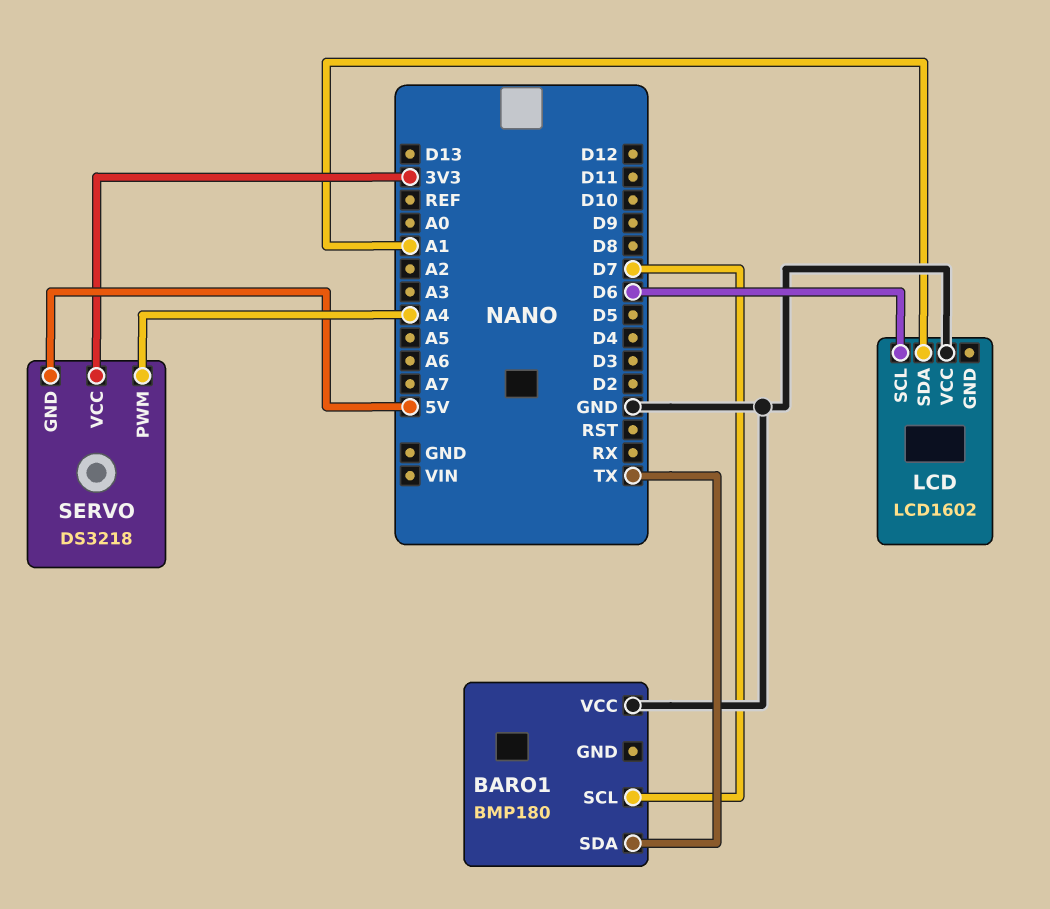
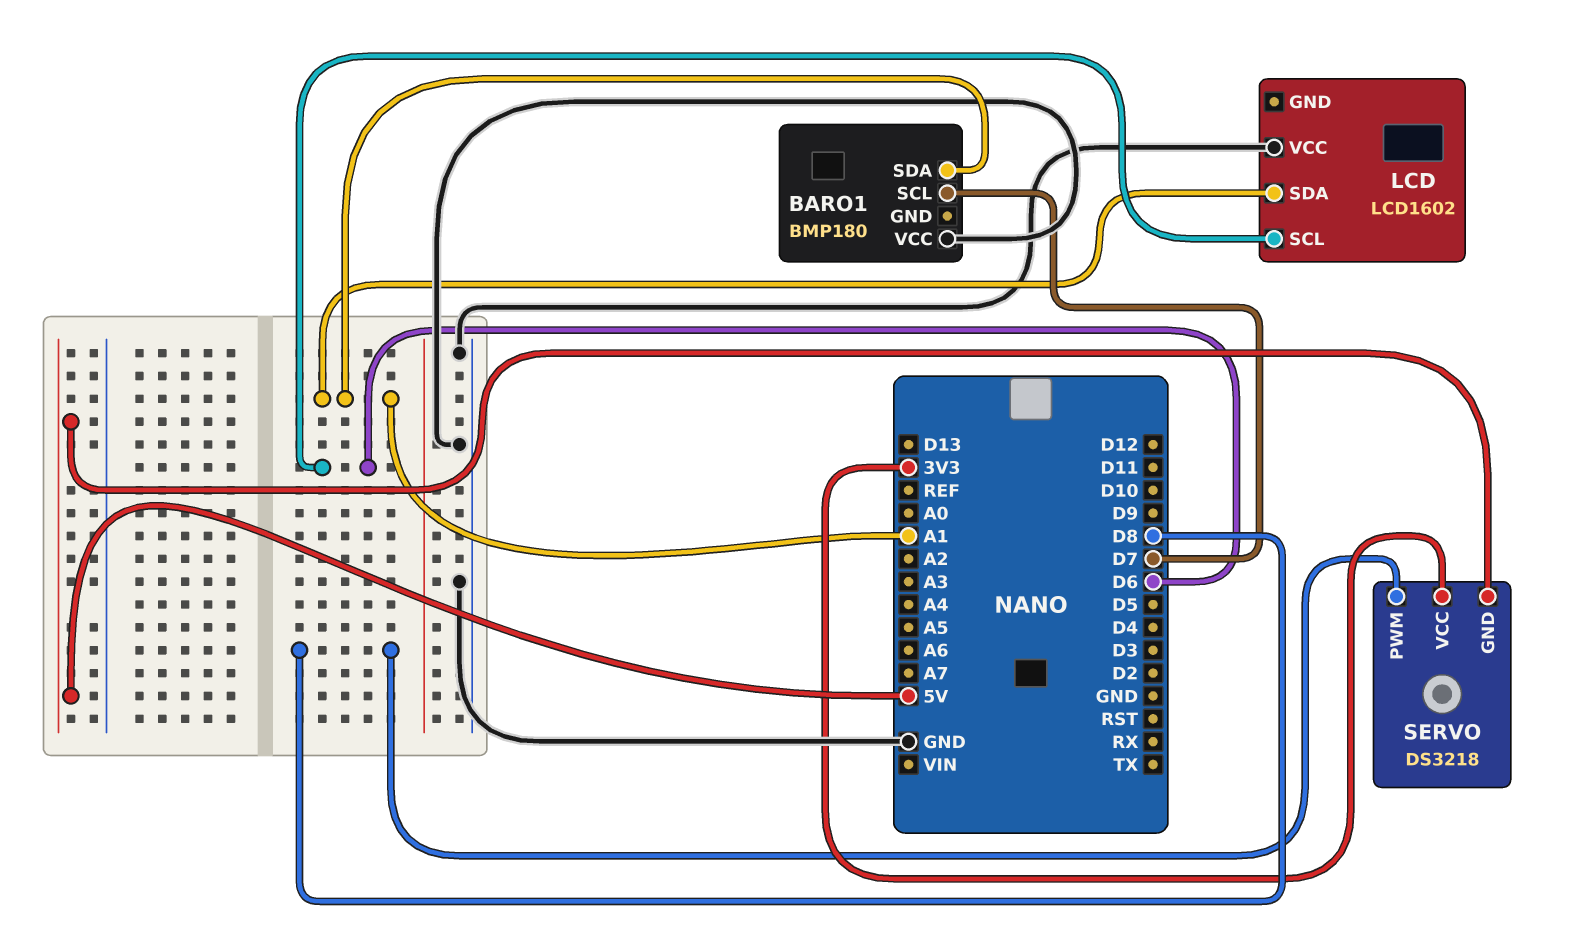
BARO1 pin SDA: TX -> A1
SERVO pin PWM: A4 -> D8

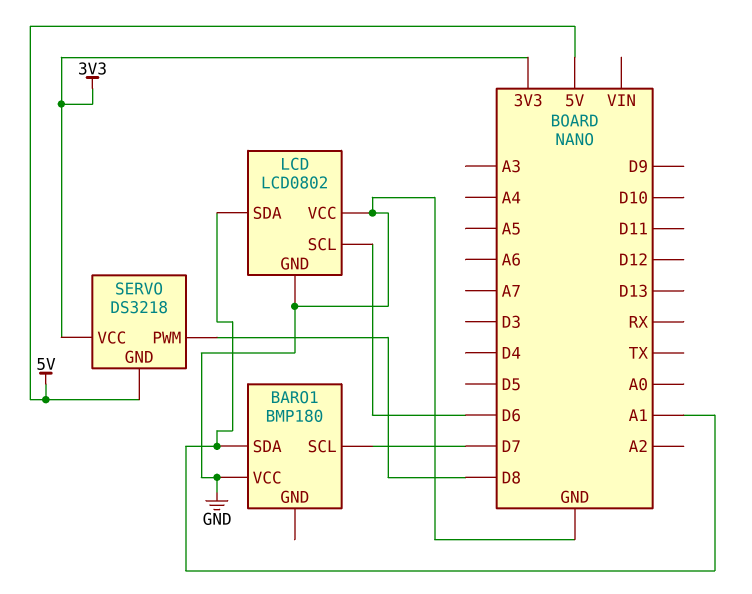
LCD: LCD1602 -> LCD0802
LCD pin GND: none -> GND

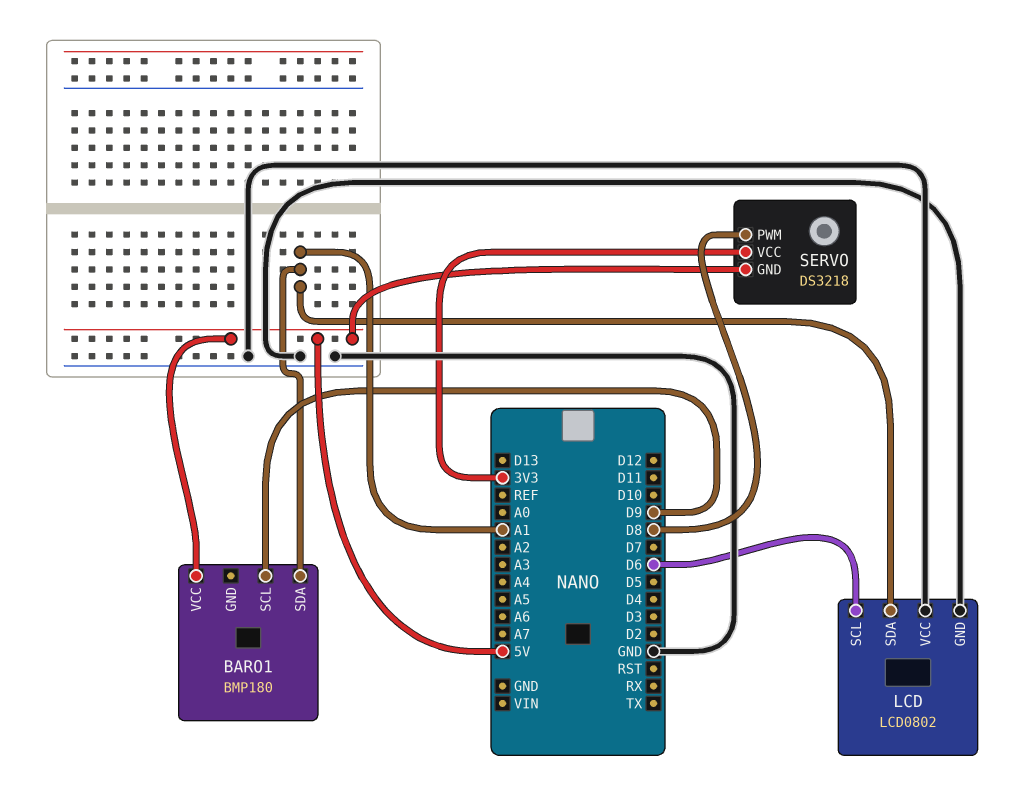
BARO1 pin SCL: D7 -> D9
BARO1 pin VCC: GND -> 5V

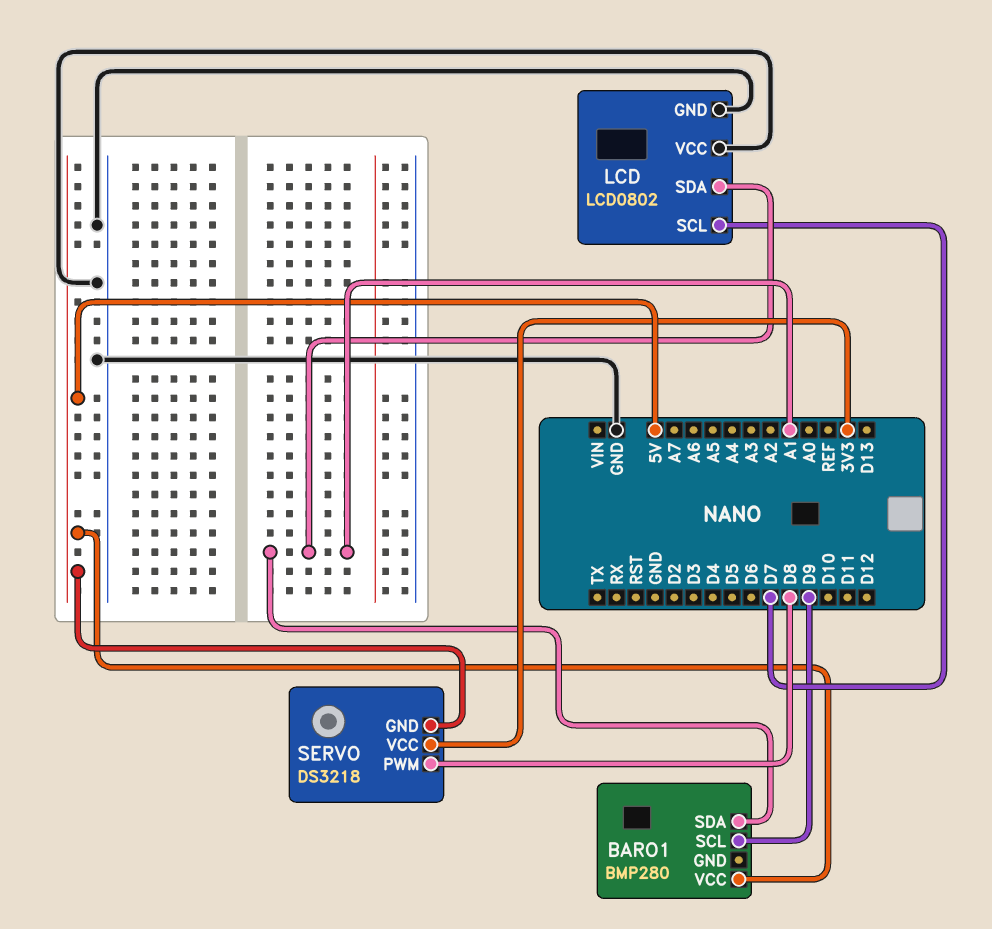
BARO1: BMP180 -> BMP280
LCD pin SCL: D6 -> D7

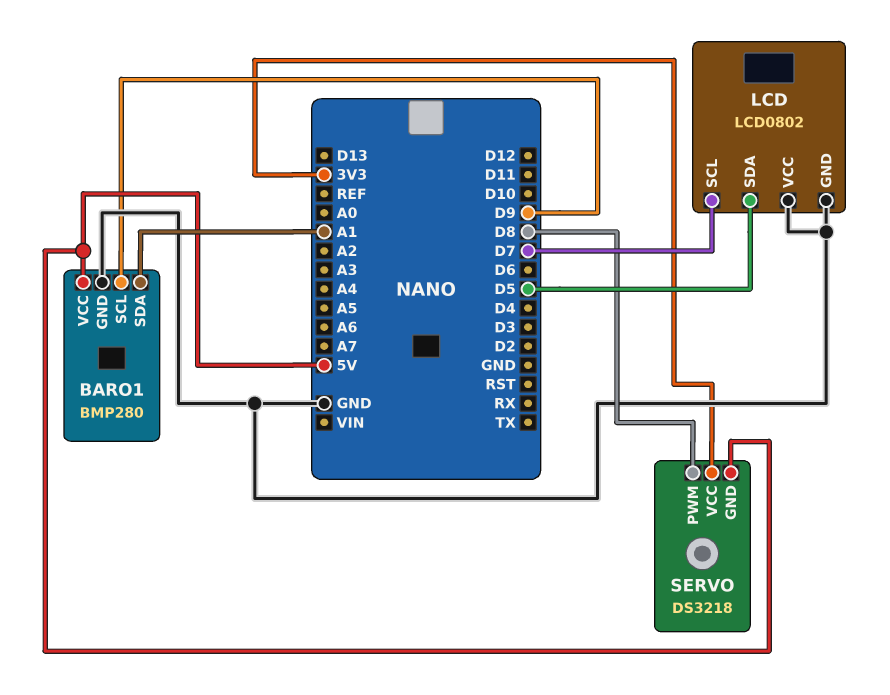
BARO1 pin GND: none -> GND
LCD pin SDA: A1 -> D5

